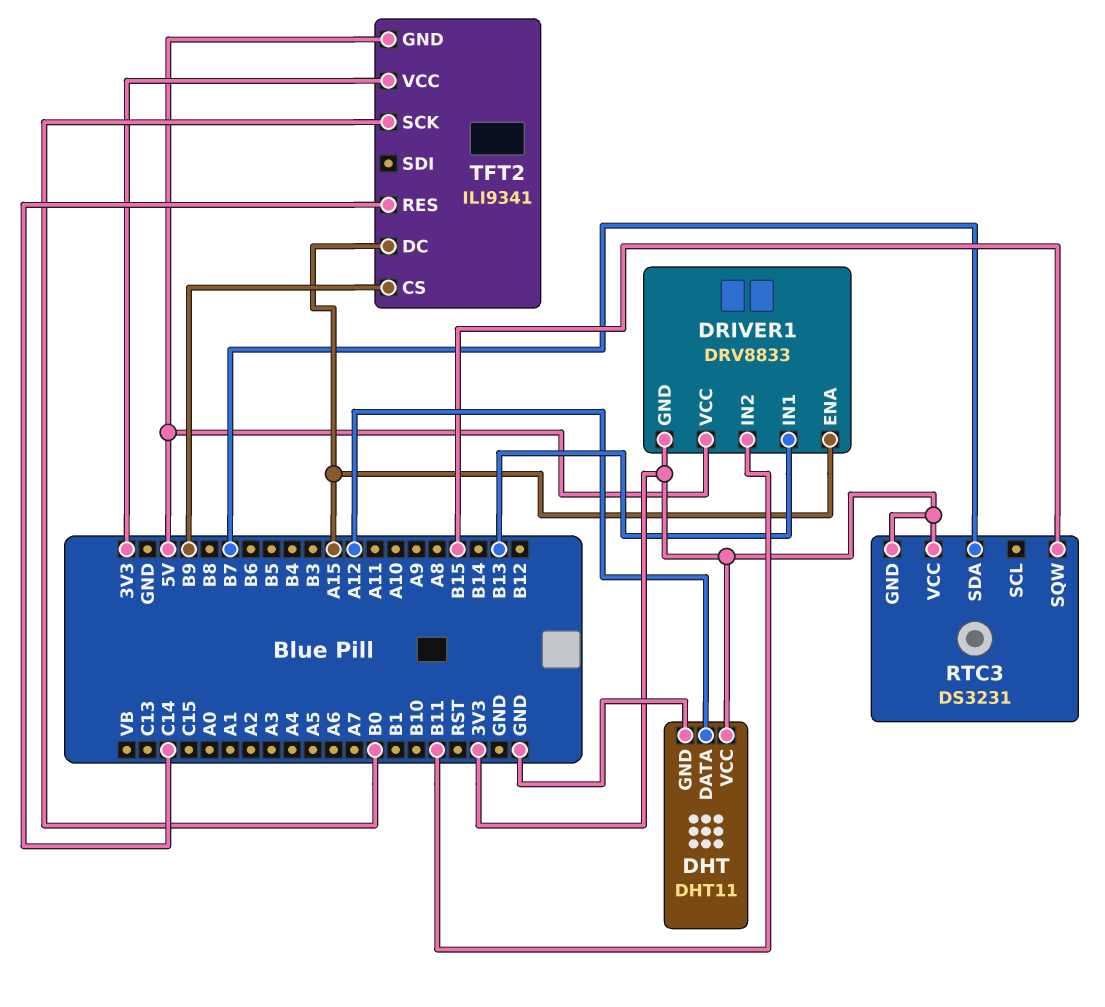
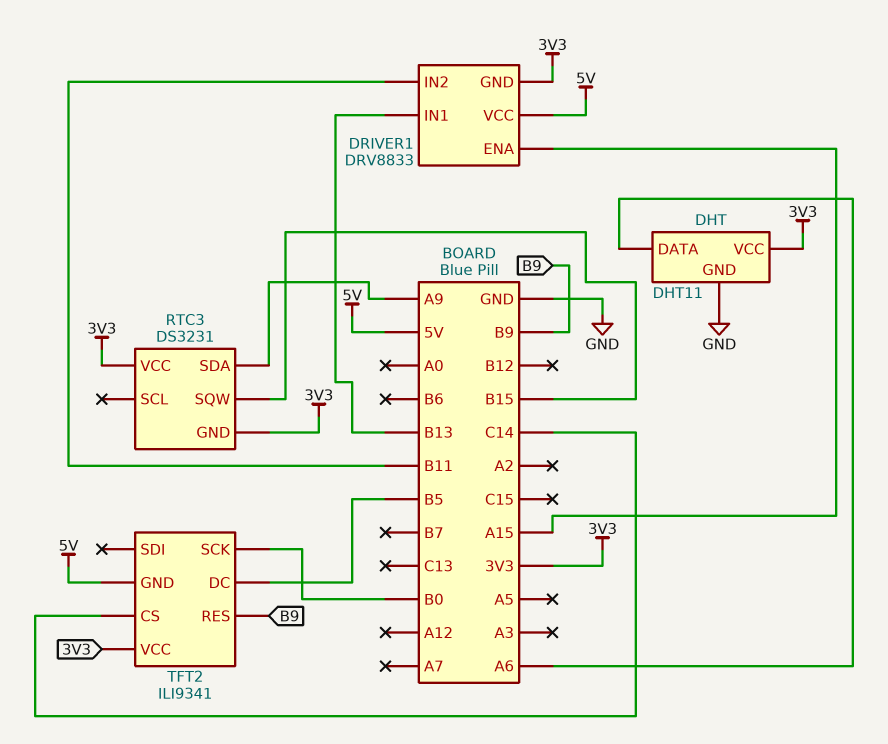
DHT pin DATA: A12 -> A6
RTC3 pin SDA: B7 -> A9
TFT2 pin CS: B9 -> C14
TFT2 pin DC: A15 -> B5
TFT2 pin RES: C14 -> B9

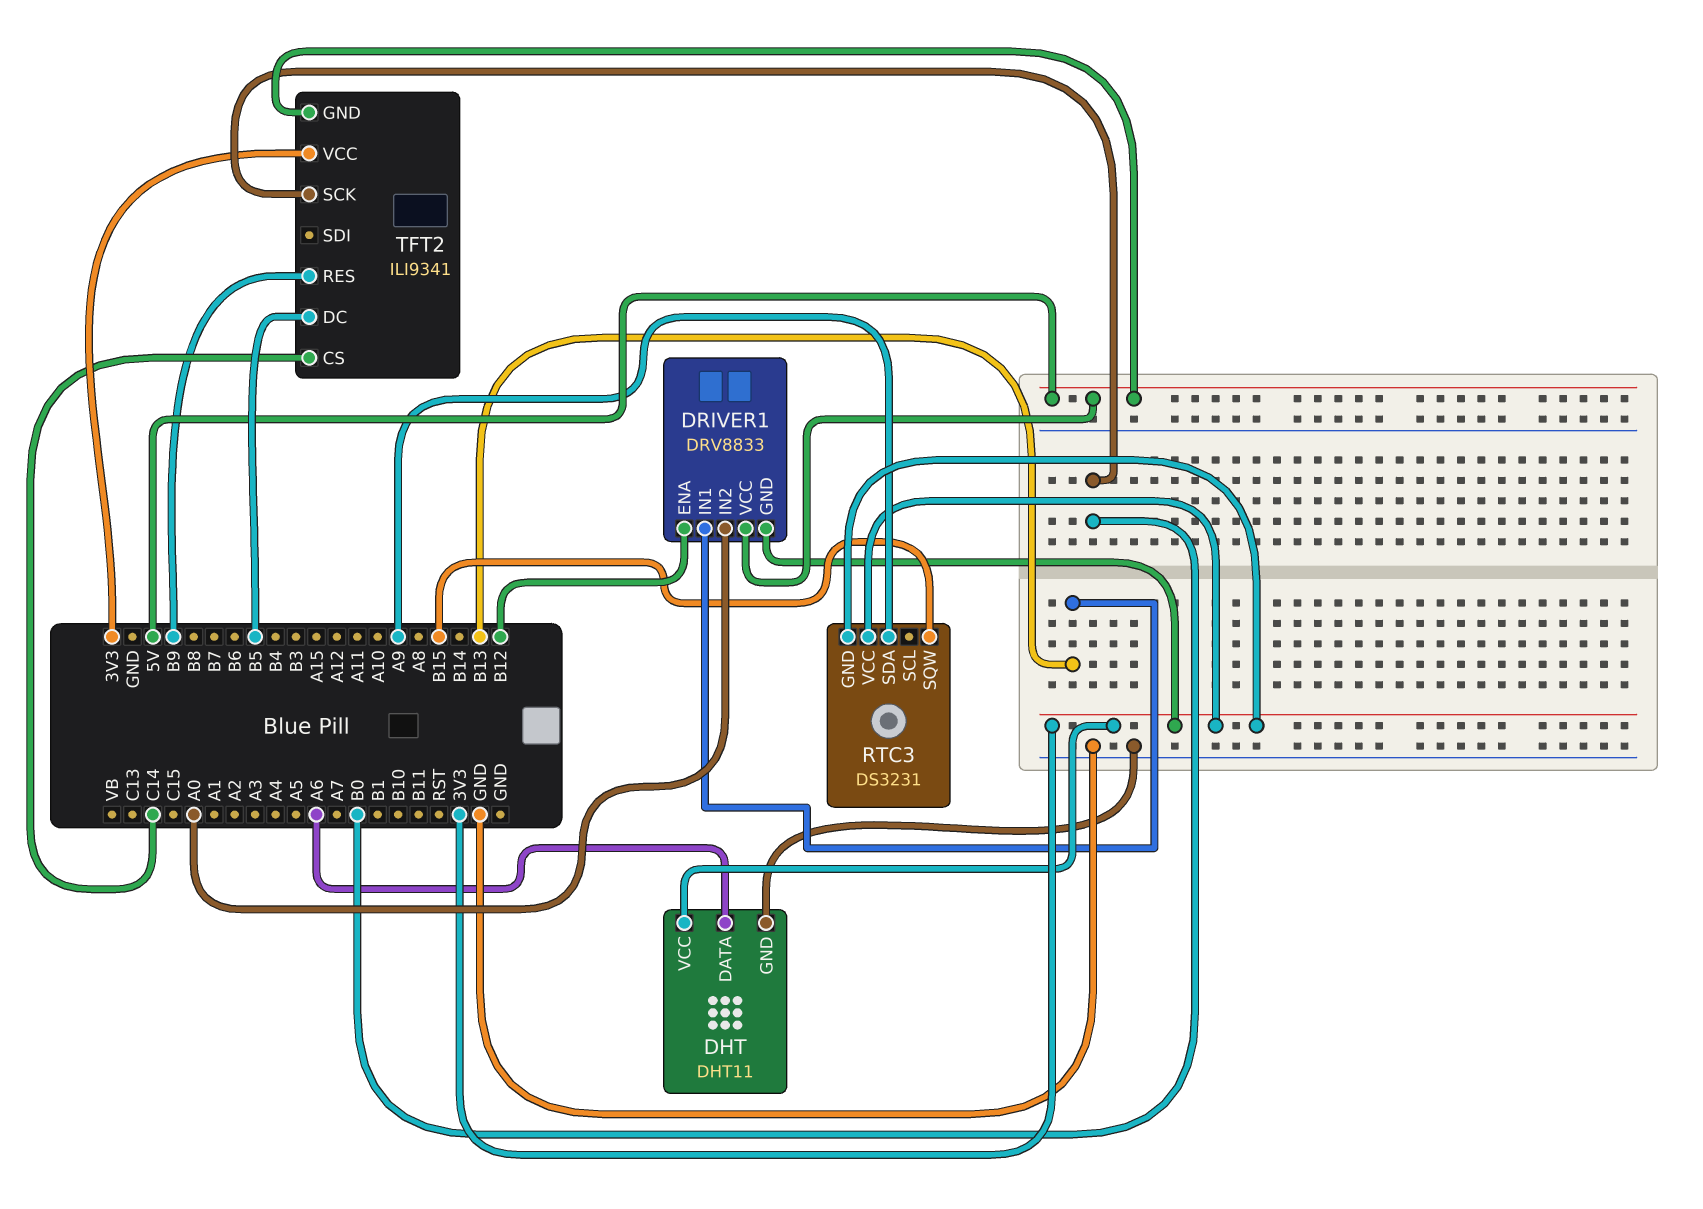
DRIVER1 pin ENA: A15 -> B12
DRIVER1 pin IN2: B11 -> A0

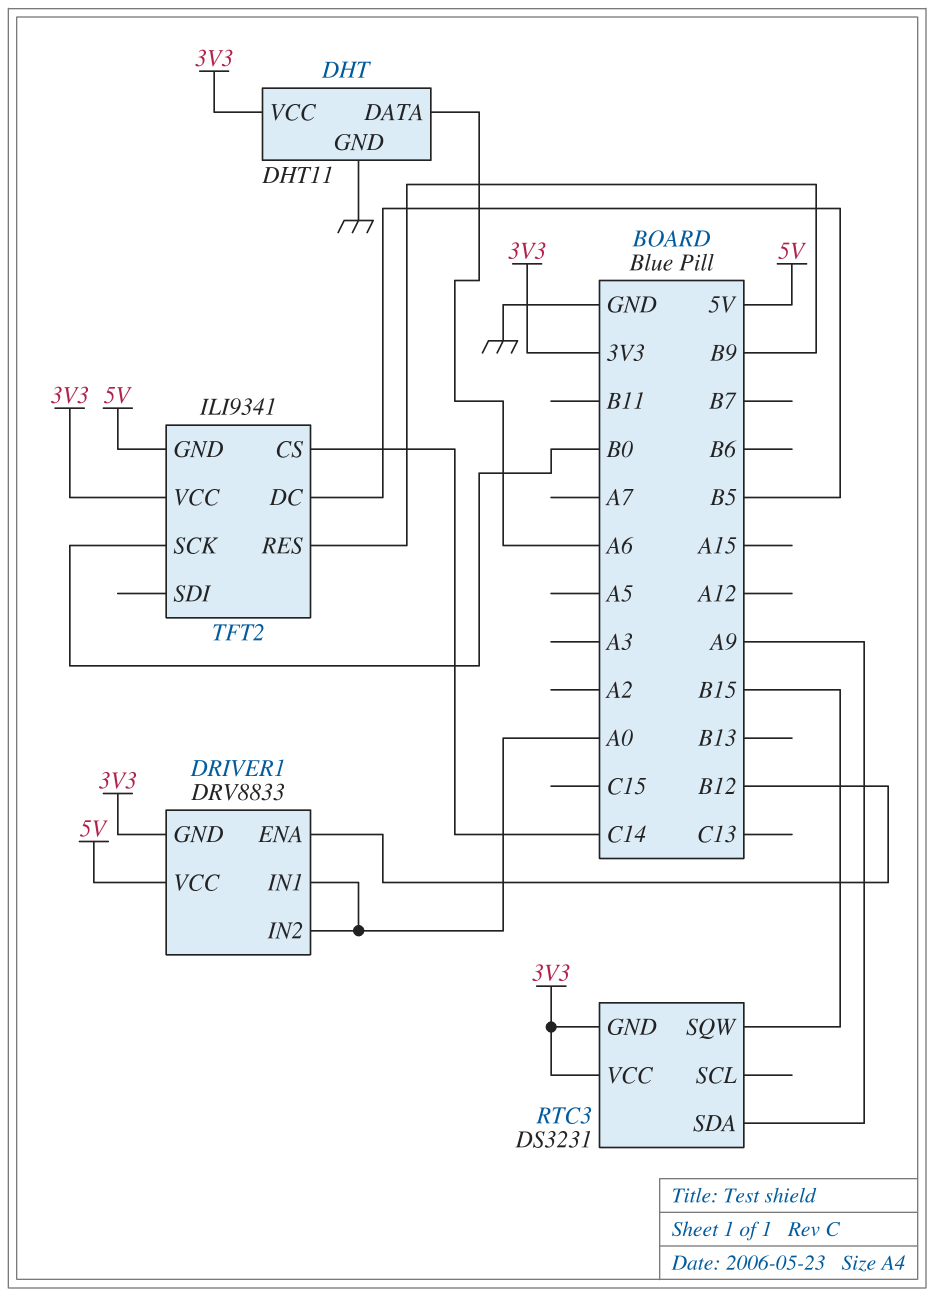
DRIVER1 pin IN1: B13 -> A0

